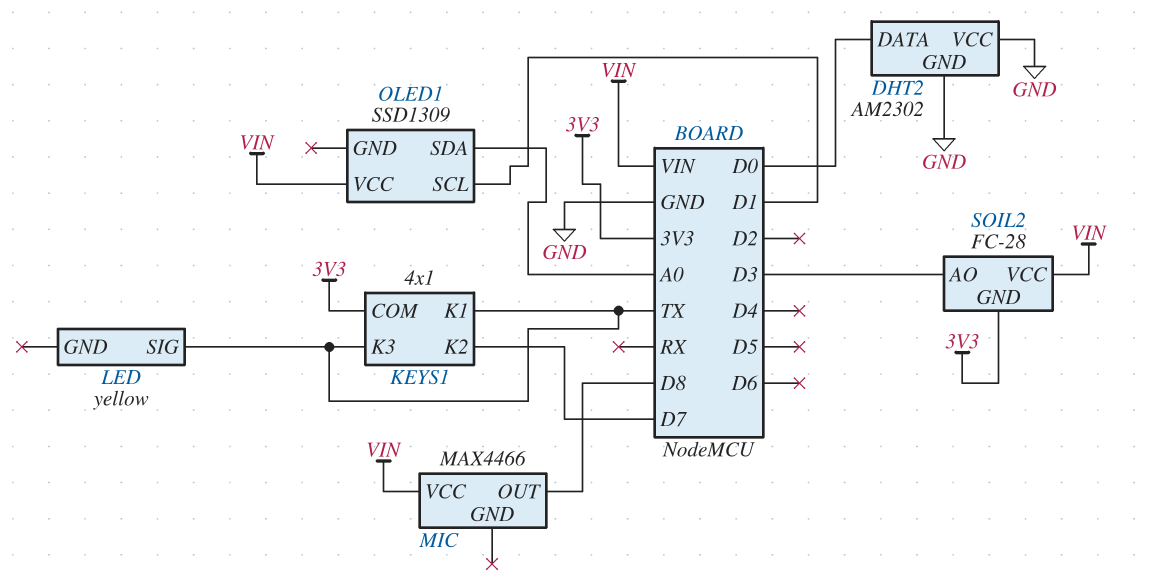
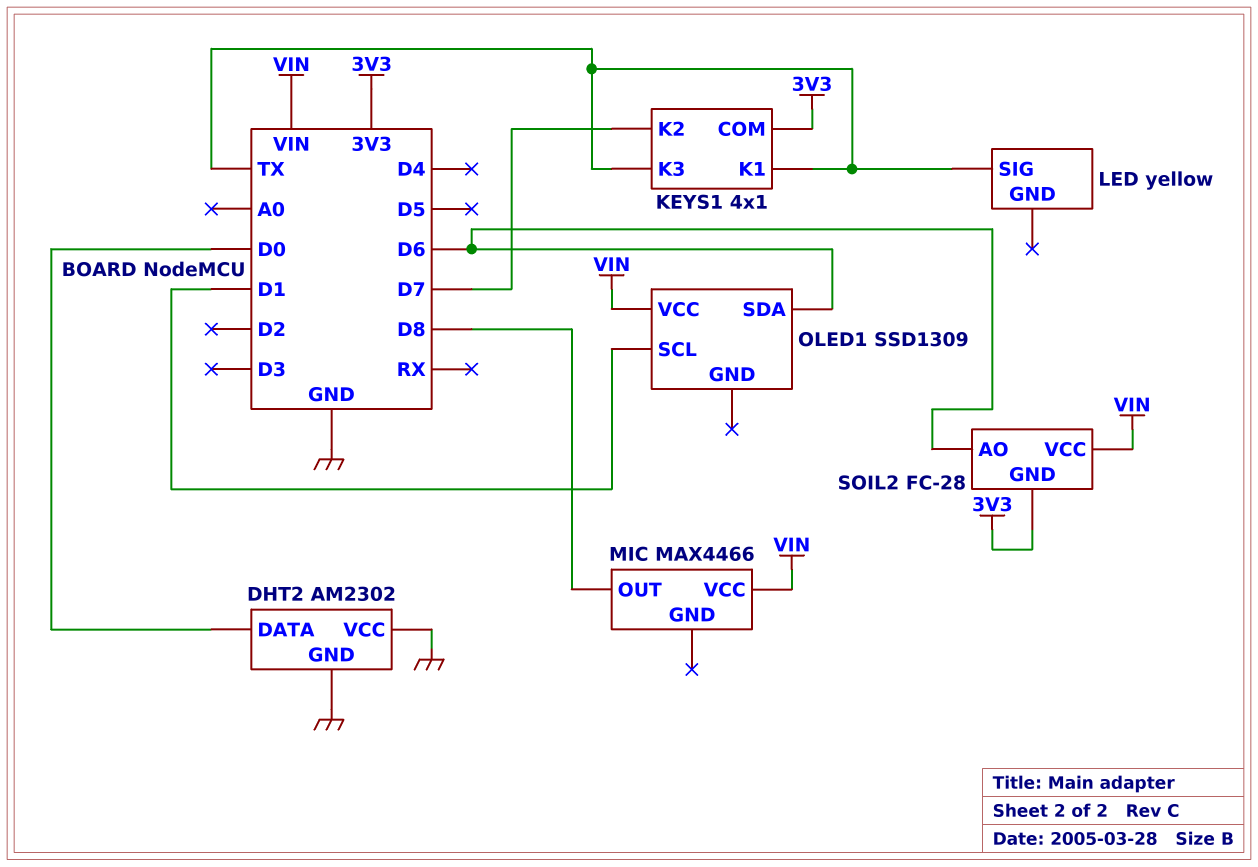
OLED1 pin SDA: A0 -> D6
SOIL2 pin AO: D3 -> D6

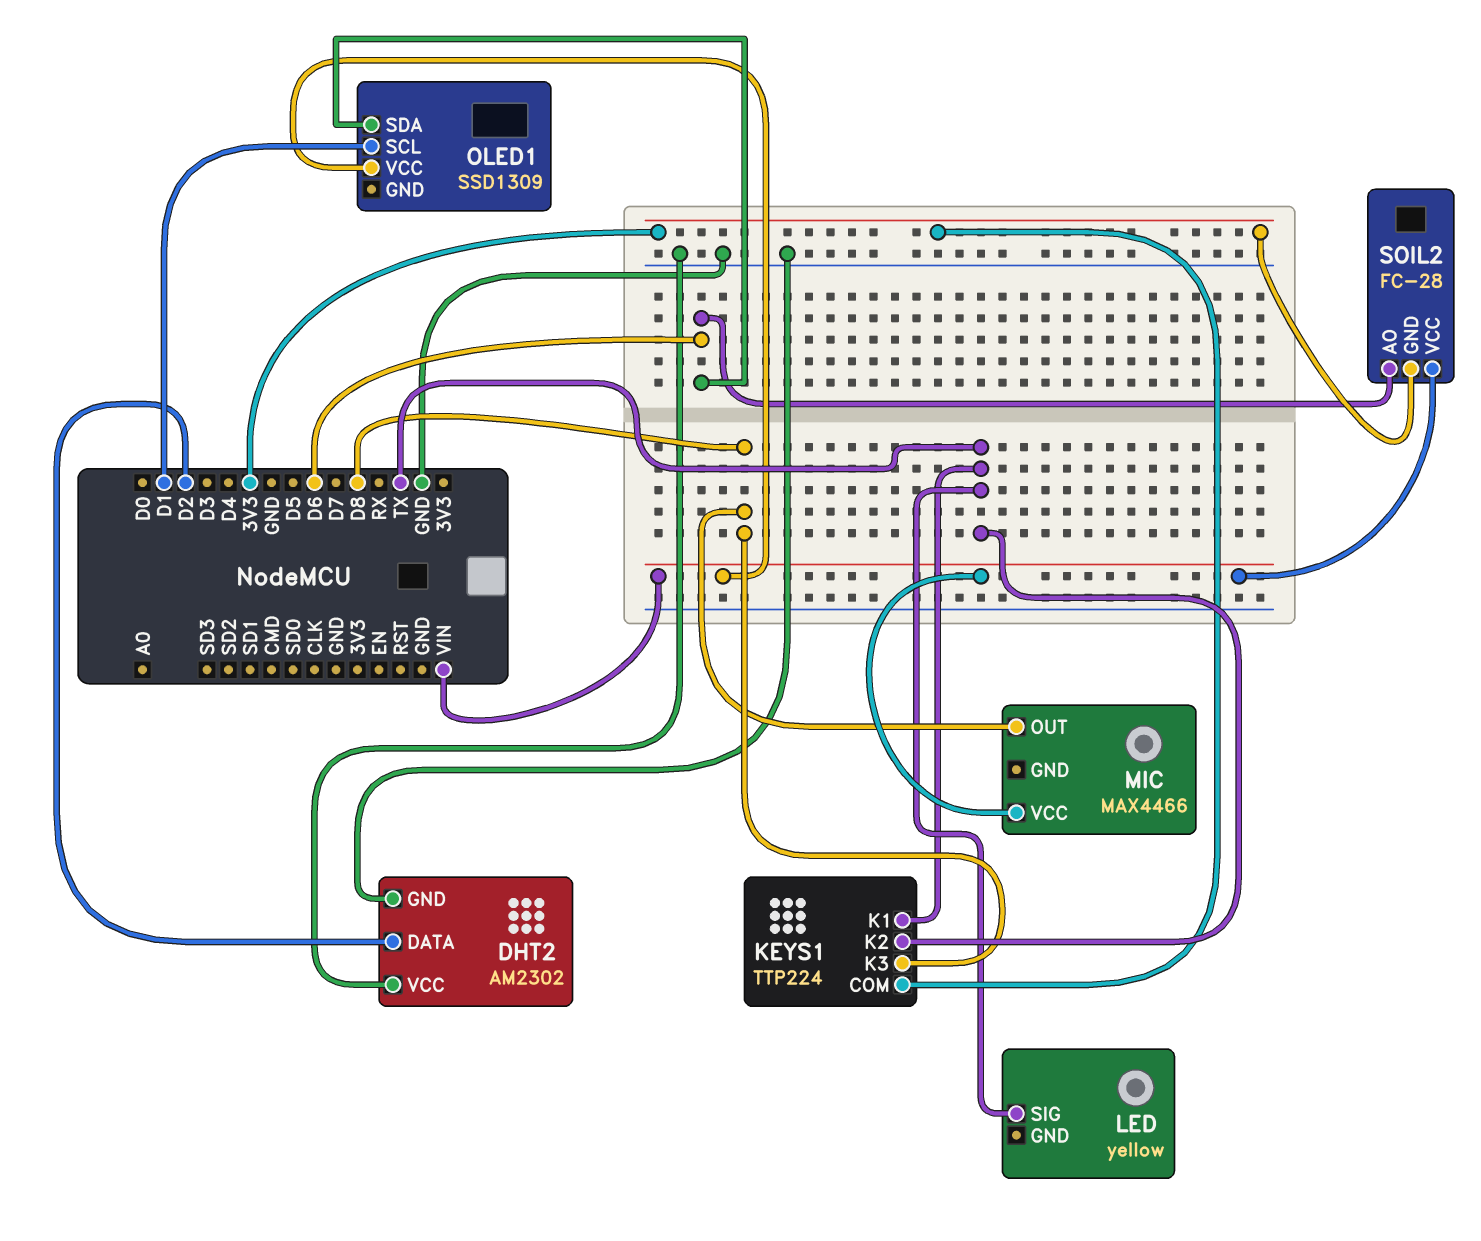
DHT2 pin DATA: D0 -> D2
KEYS1: 4x1 -> TTP224
KEYS1 pin K2: D7 -> TX
KEYS1 pin K3: TX -> D8

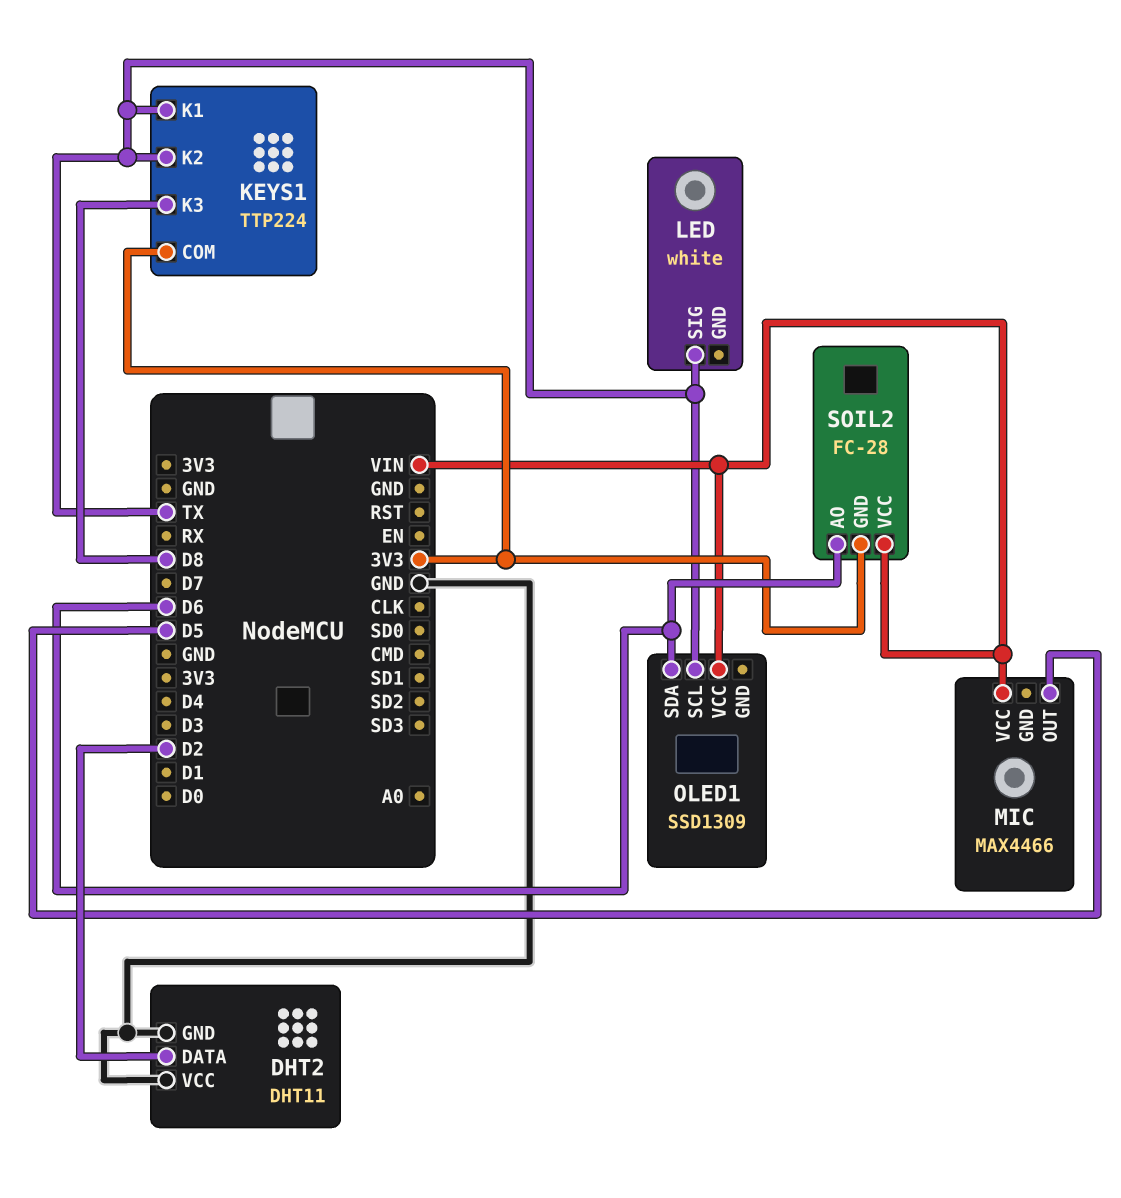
DHT2: AM2302 -> DHT11
LED: yellow -> white
MIC pin OUT: D8 -> D5
OLED1 pin SCL: D1 -> TX

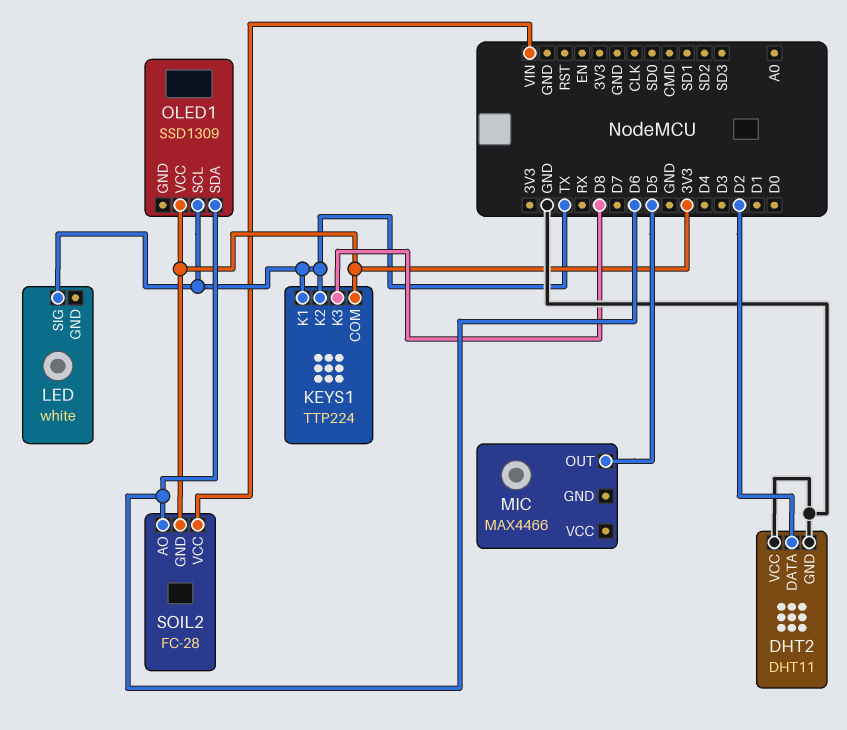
MIC pin VCC: VIN -> none
OLED1 pin VCC: VIN -> 3V3

